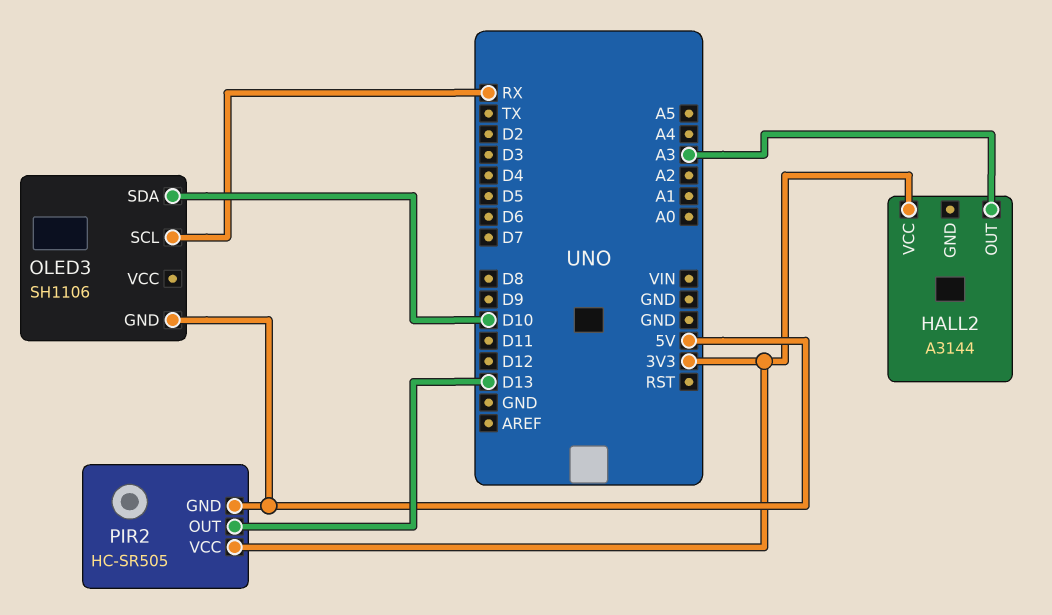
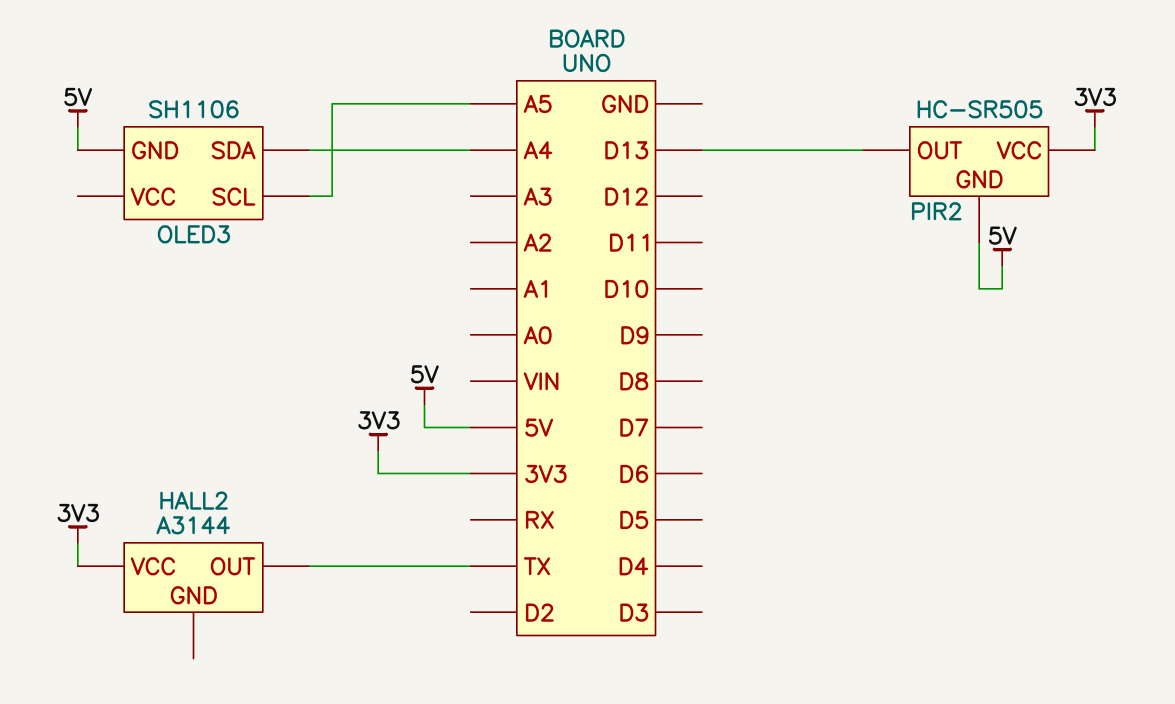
HALL2 pin OUT: A3 -> TX
OLED3 pin SCL: RX -> A5
OLED3 pin SDA: D10 -> A4

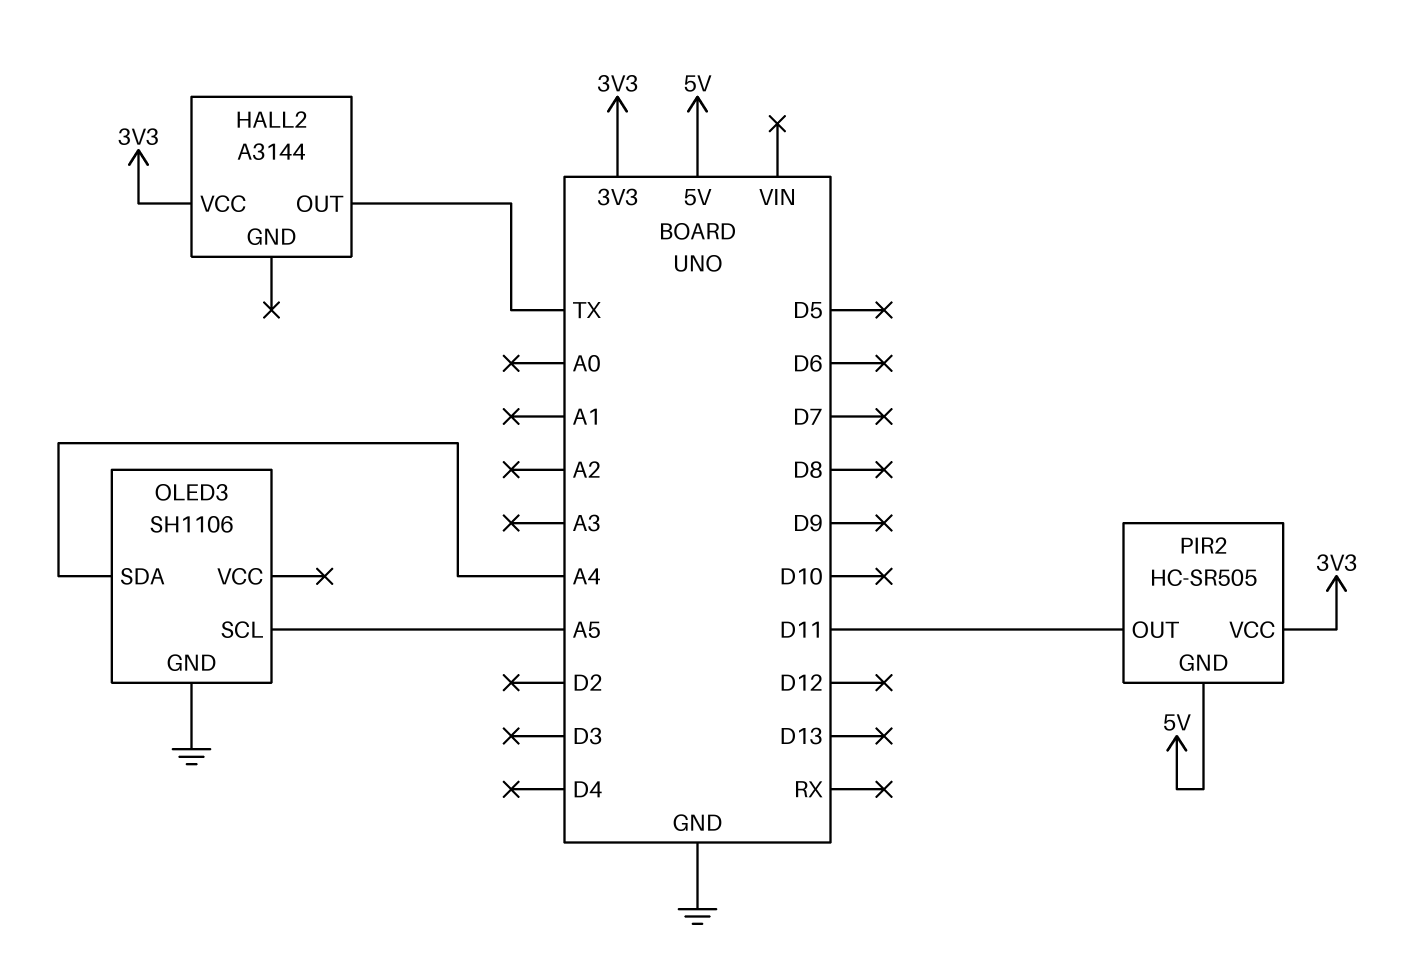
OLED3 pin GND: 5V -> GND
PIR2 pin OUT: D13 -> D11

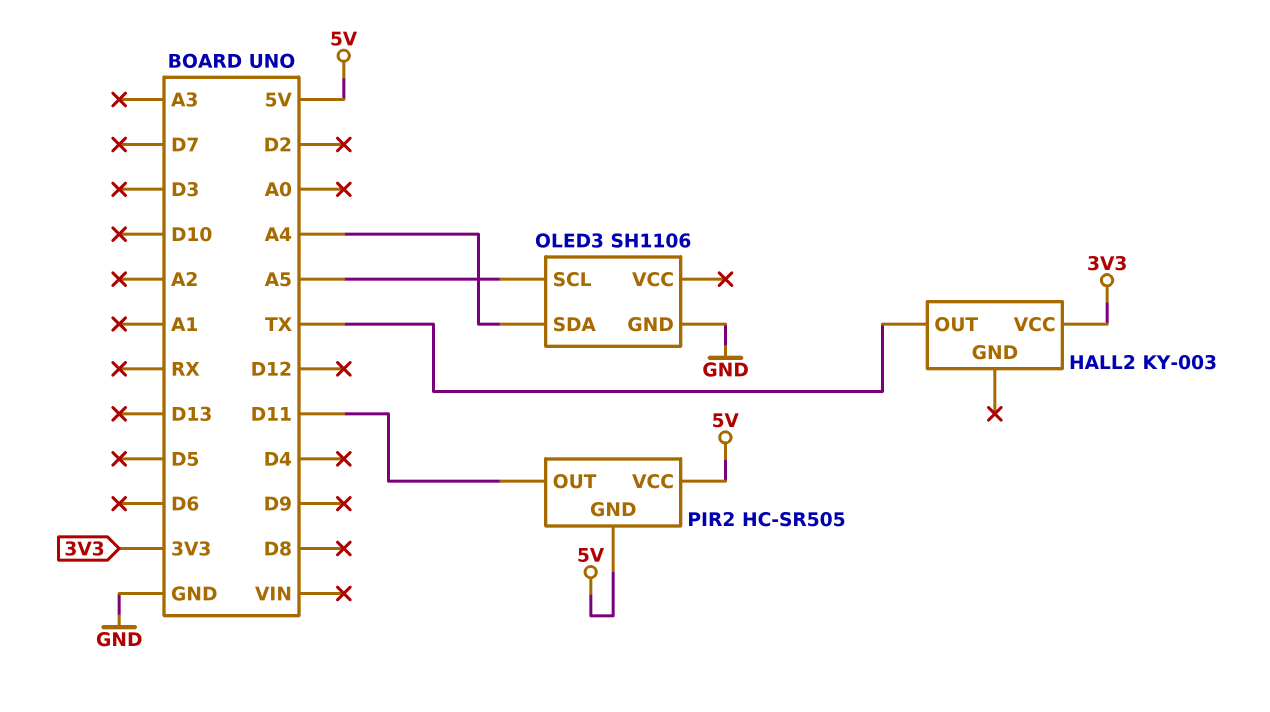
HALL2: A3144 -> KY-003
PIR2 pin VCC: 3V3 -> 5V

